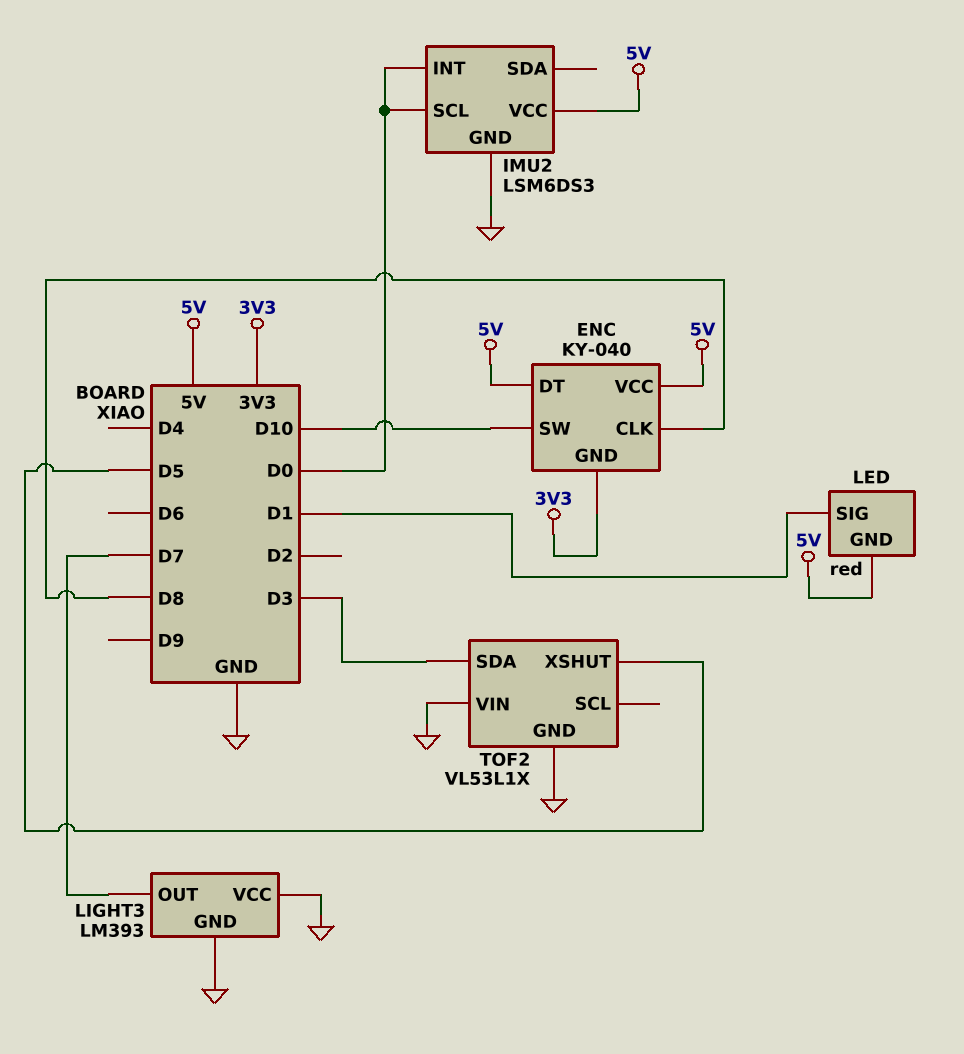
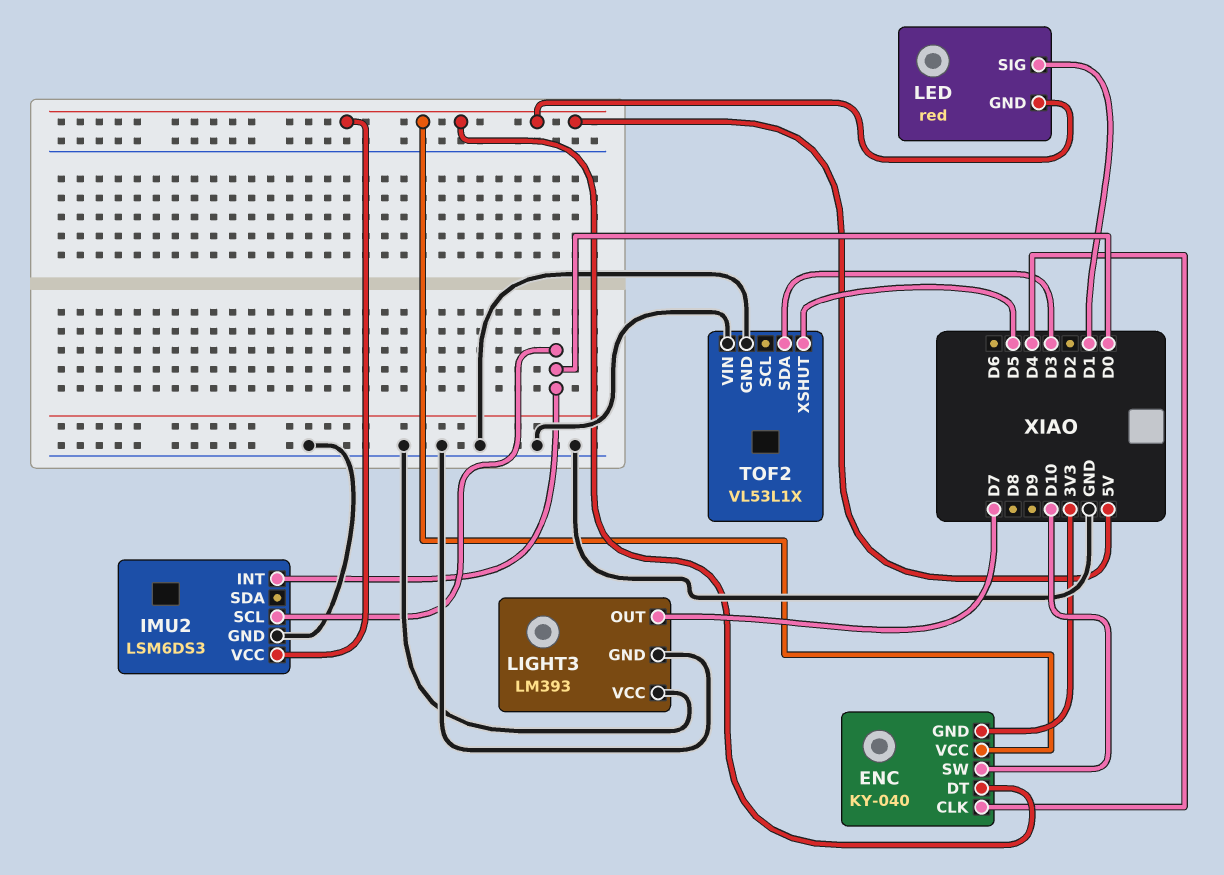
ENC pin CLK: D8 -> D4

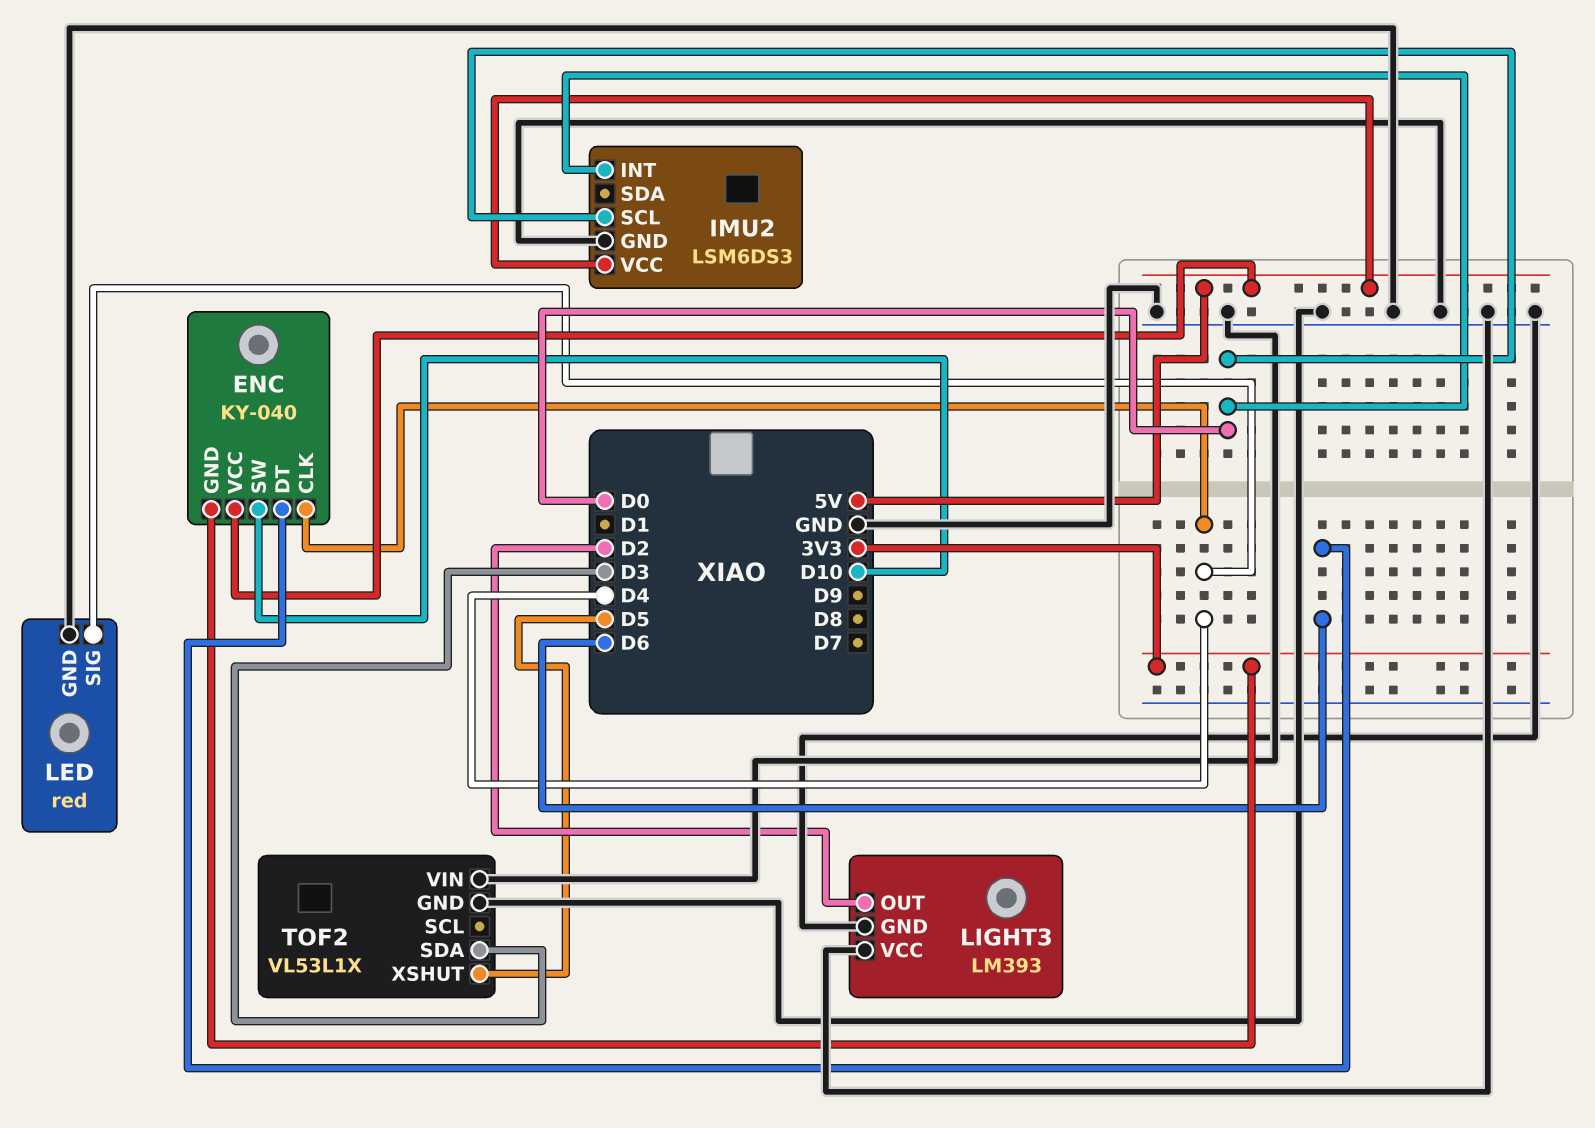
ENC pin DT: 5V -> D6
LED pin GND: 5V -> GND
LED pin SIG: D1 -> D4
LIGHT3 pin OUT: D7 -> D2

